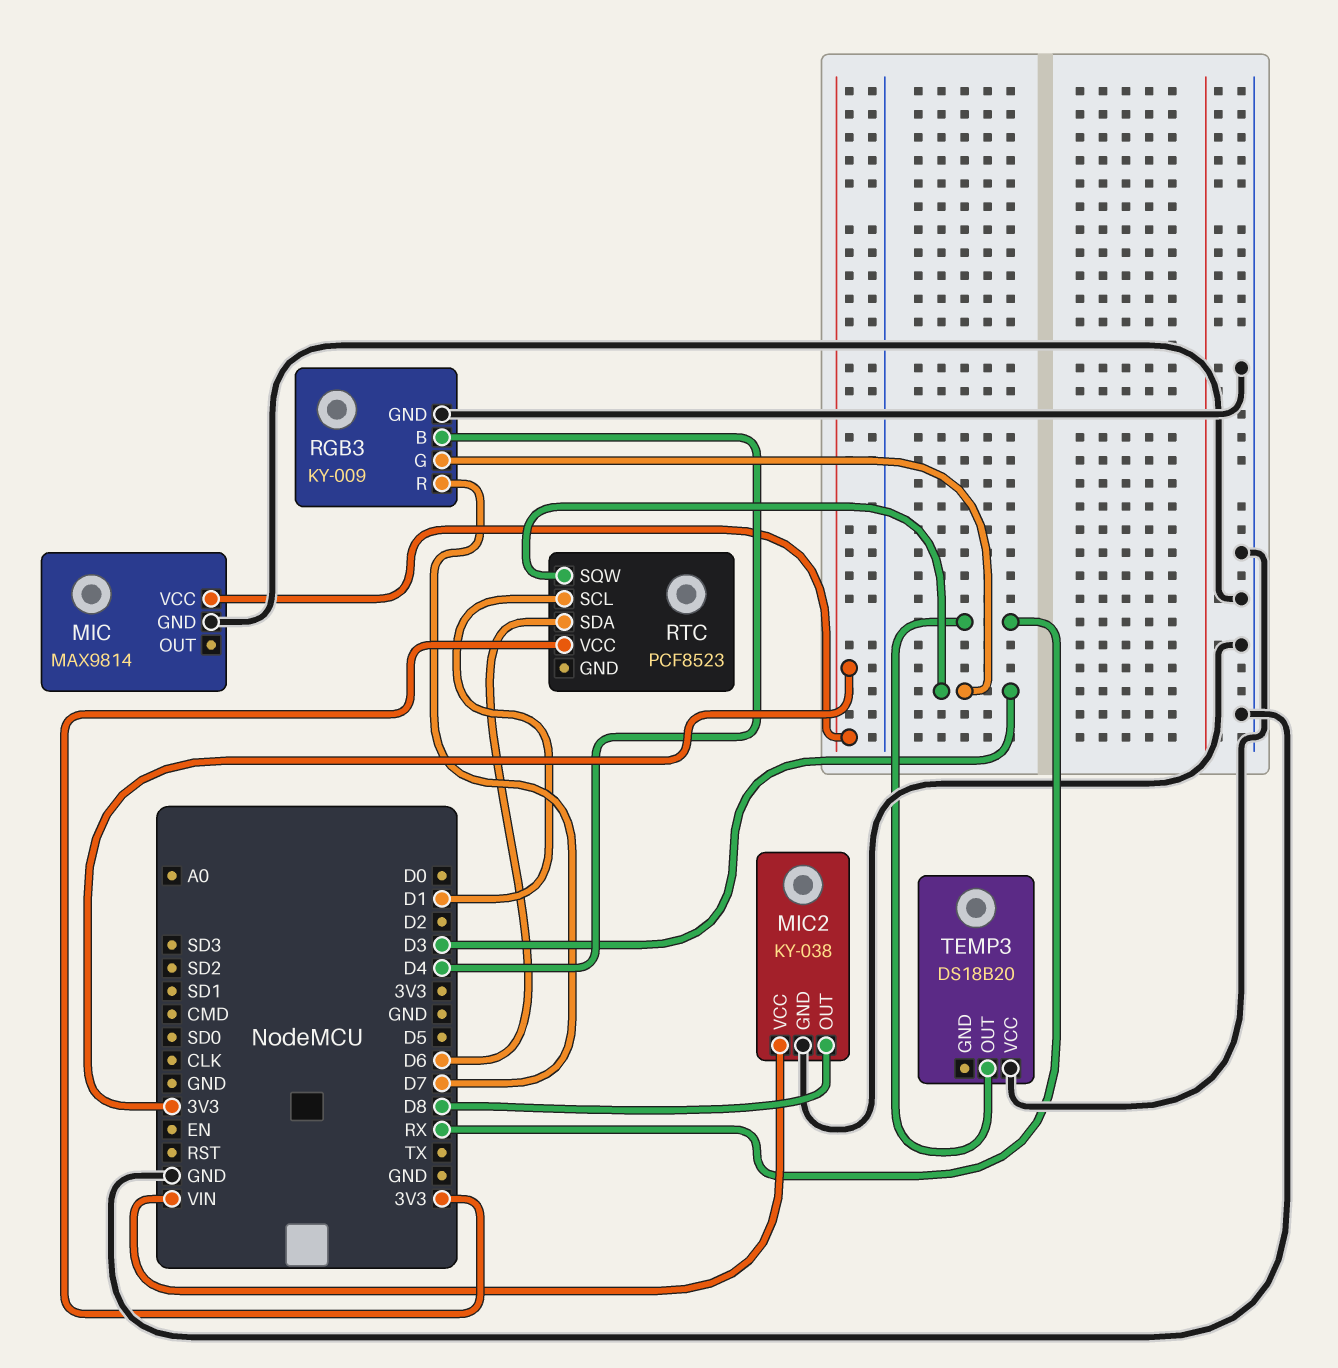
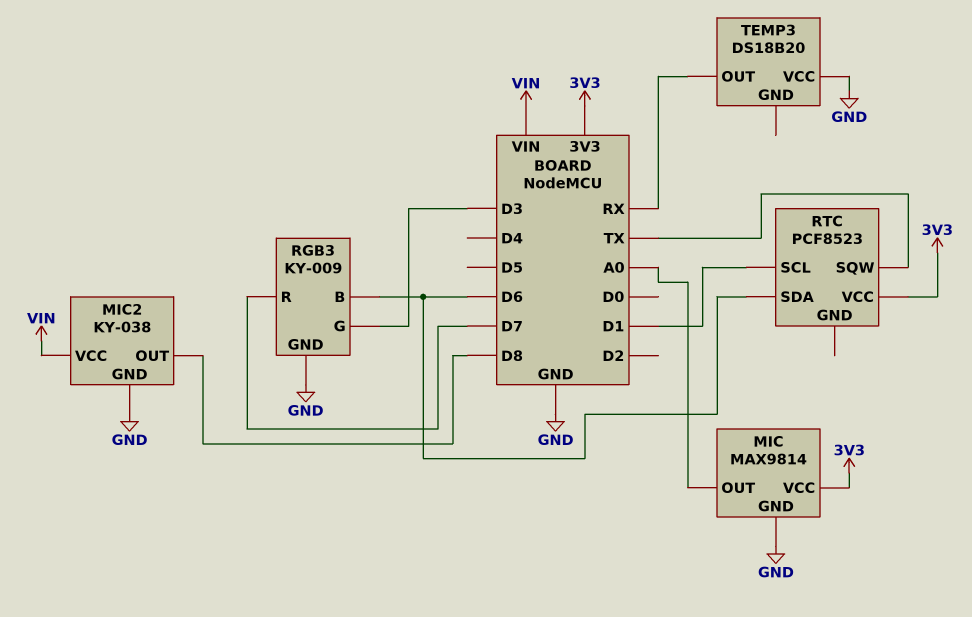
MIC pin OUT: none -> A0
RGB3 pin B: D4 -> D6
RTC pin SQW: D3 -> TX

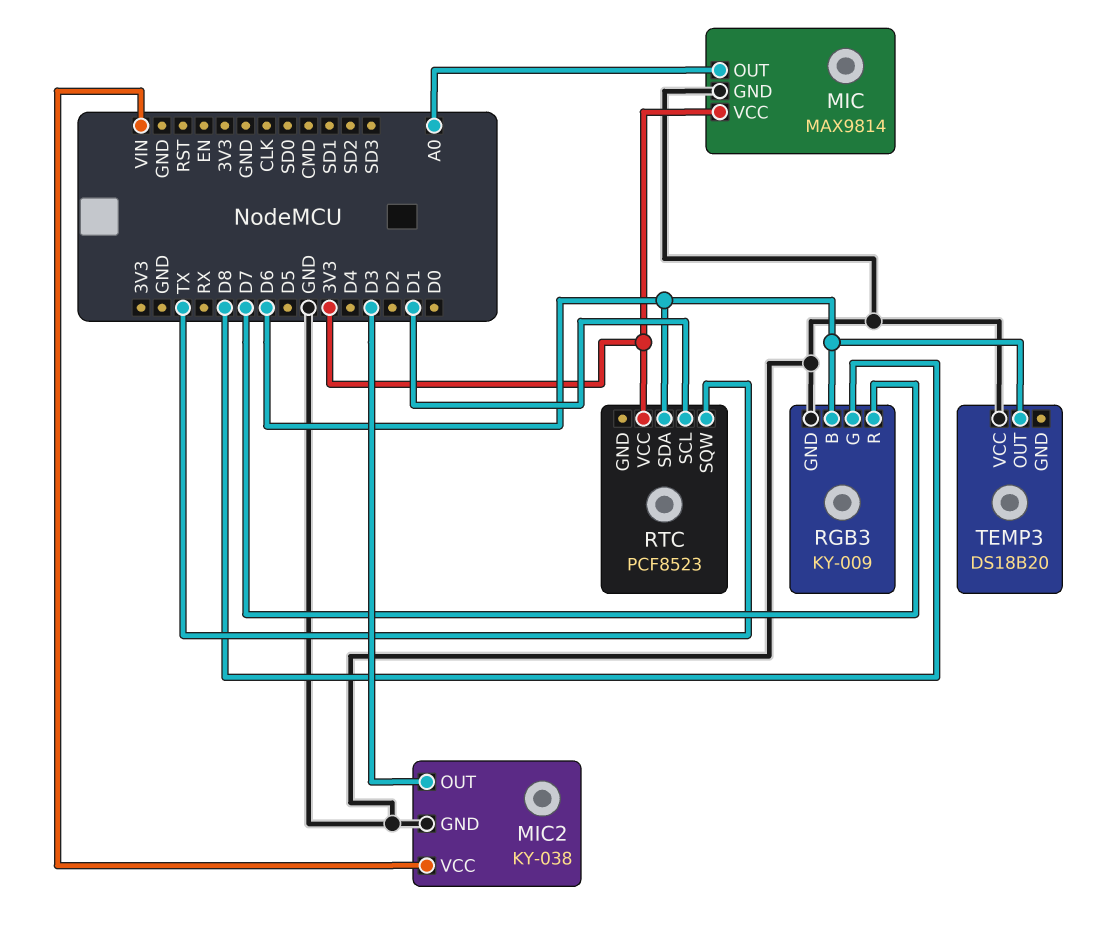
MIC2 pin OUT: D8 -> D3
RGB3 pin G: D3 -> D8
TEMP3 pin OUT: RX -> D6

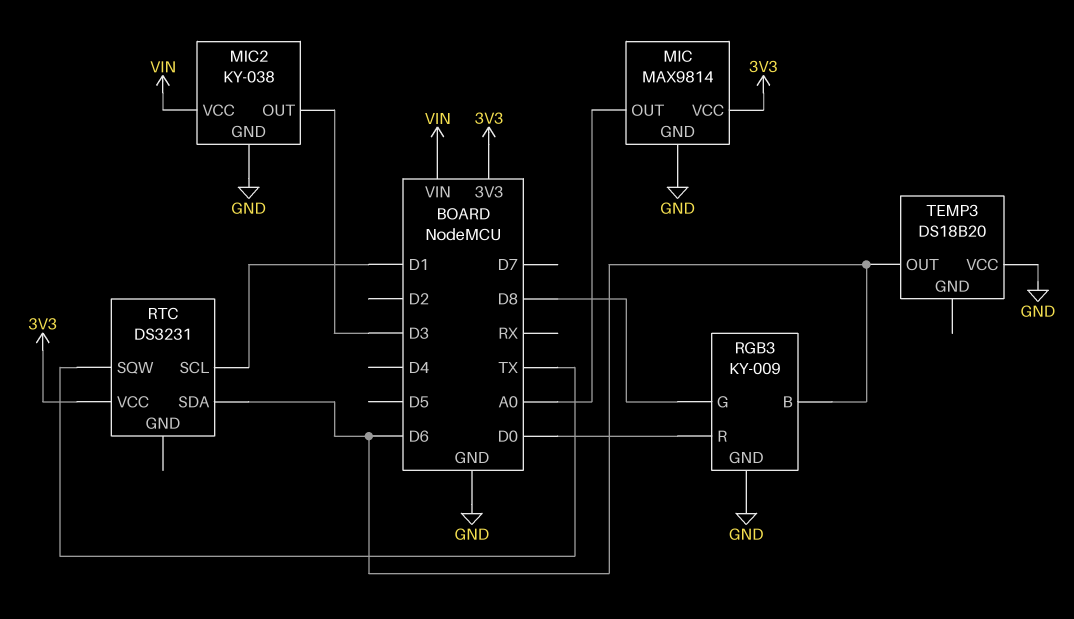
RGB3 pin R: D7 -> D0
RTC: PCF8523 -> DS3231

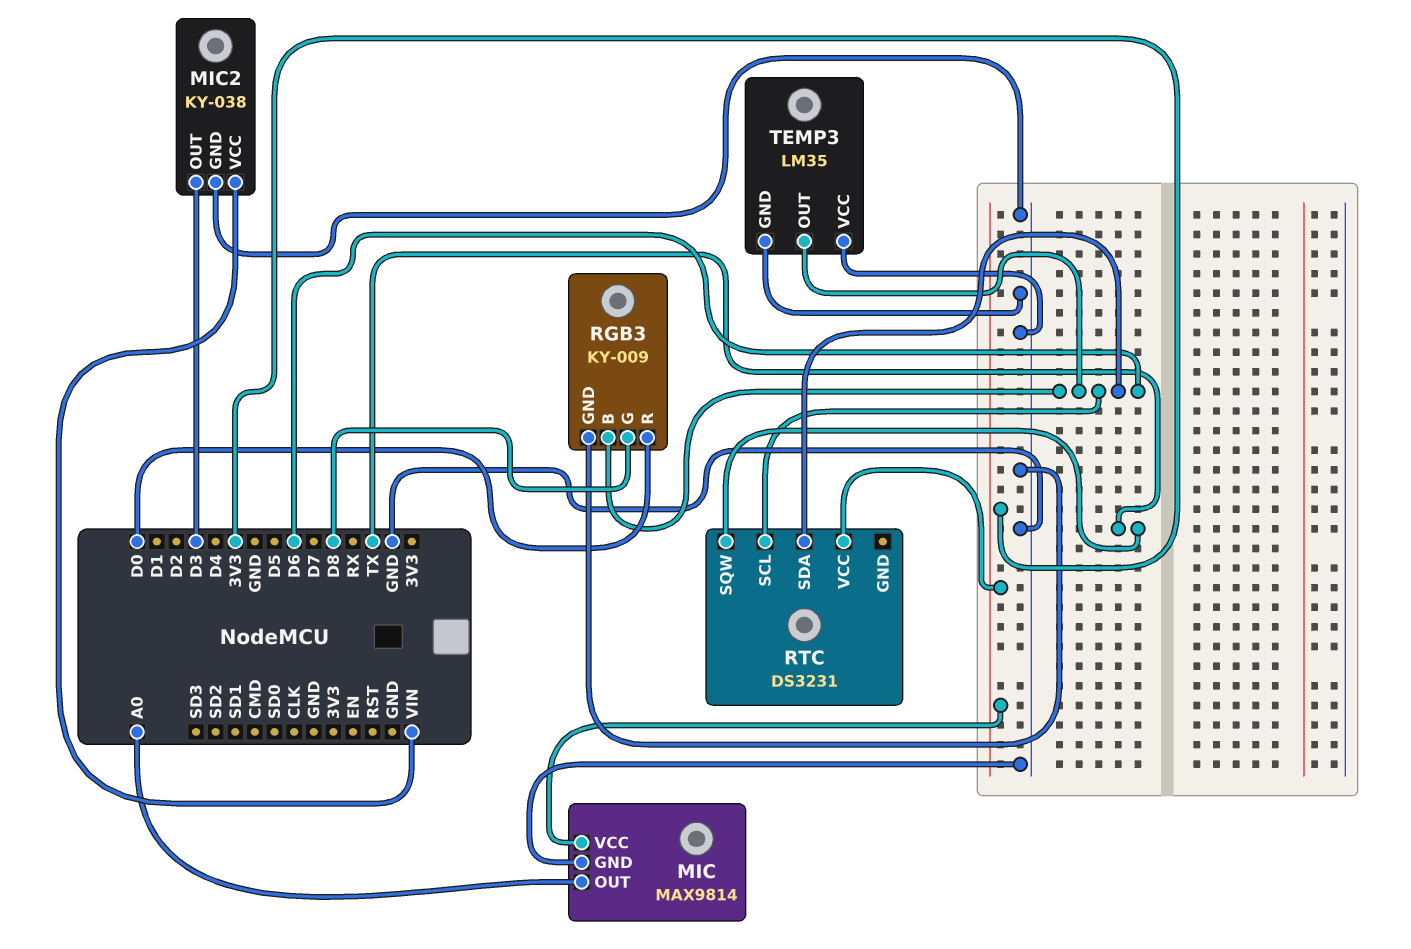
RTC pin SCL: D1 -> D6
TEMP3: DS18B20 -> LM35
TEMP3 pin GND: none -> GND

